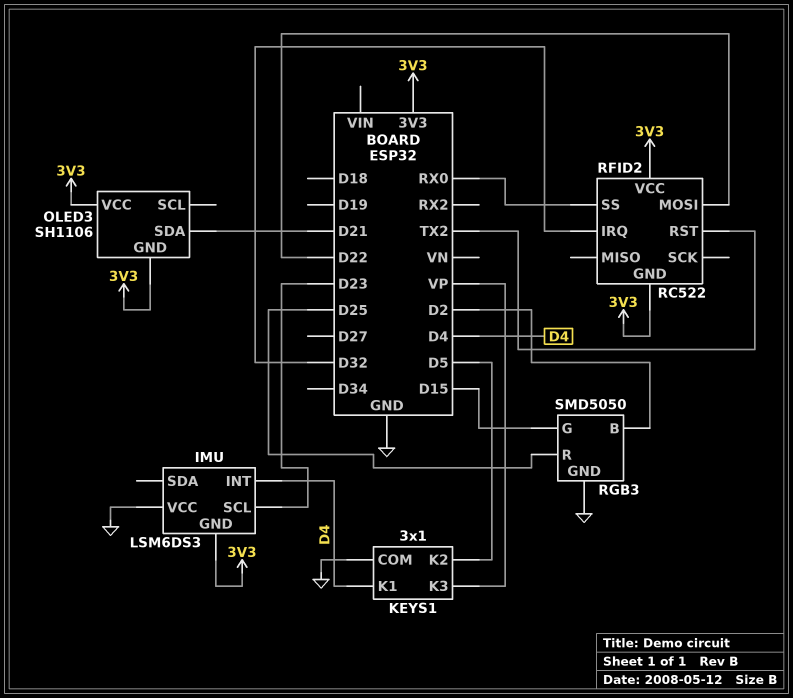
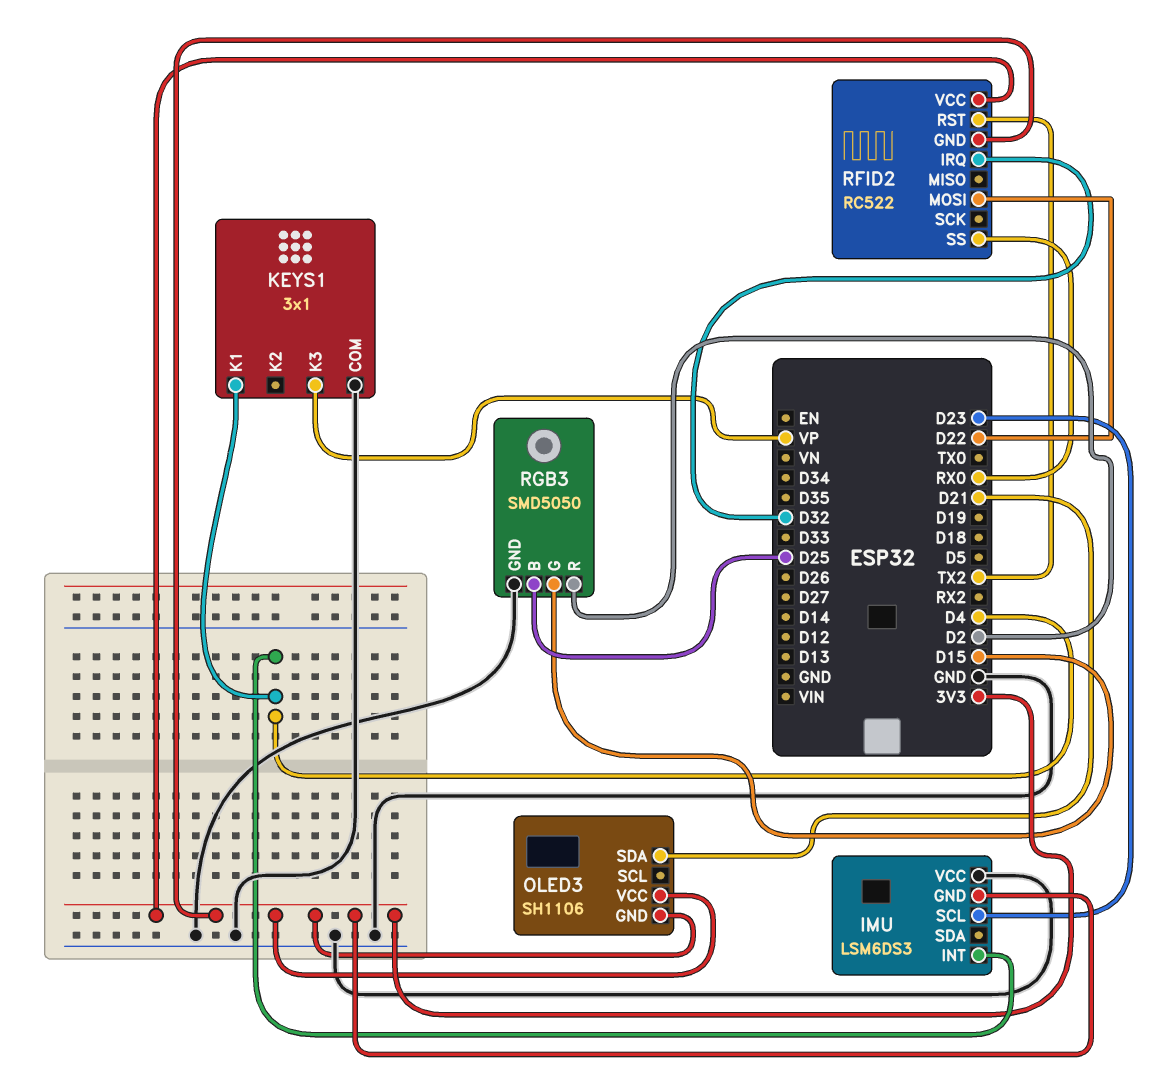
KEYS1 pin K2: D5 -> none
RGB3 pin B: D2 -> D25
RGB3 pin R: D25 -> D2

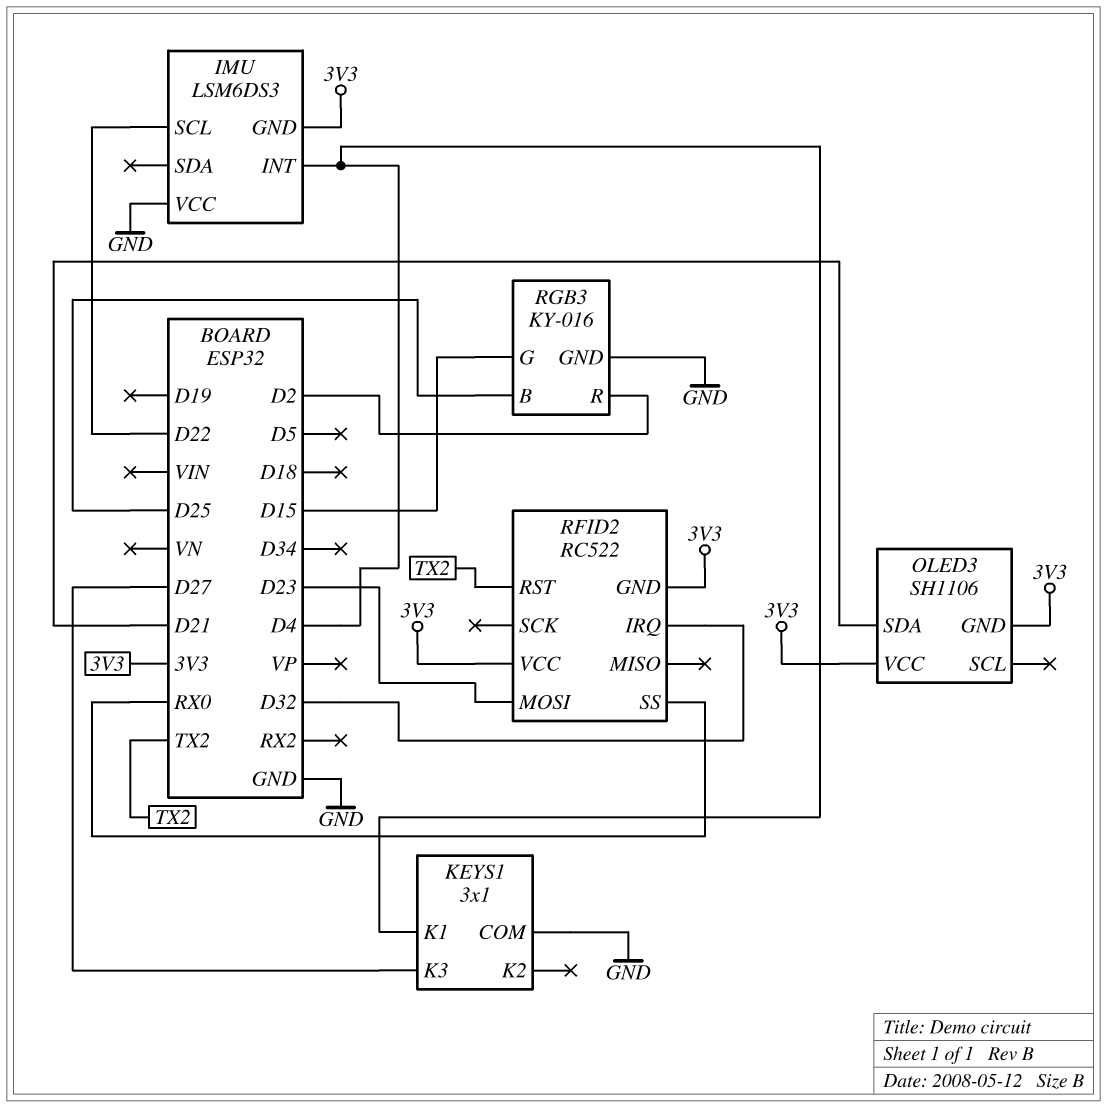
IMU pin SCL: D23 -> D22
KEYS1 pin K3: VP -> D27
RFID2 pin MOSI: D22 -> D23
RGB3: SMD5050 -> KY-016

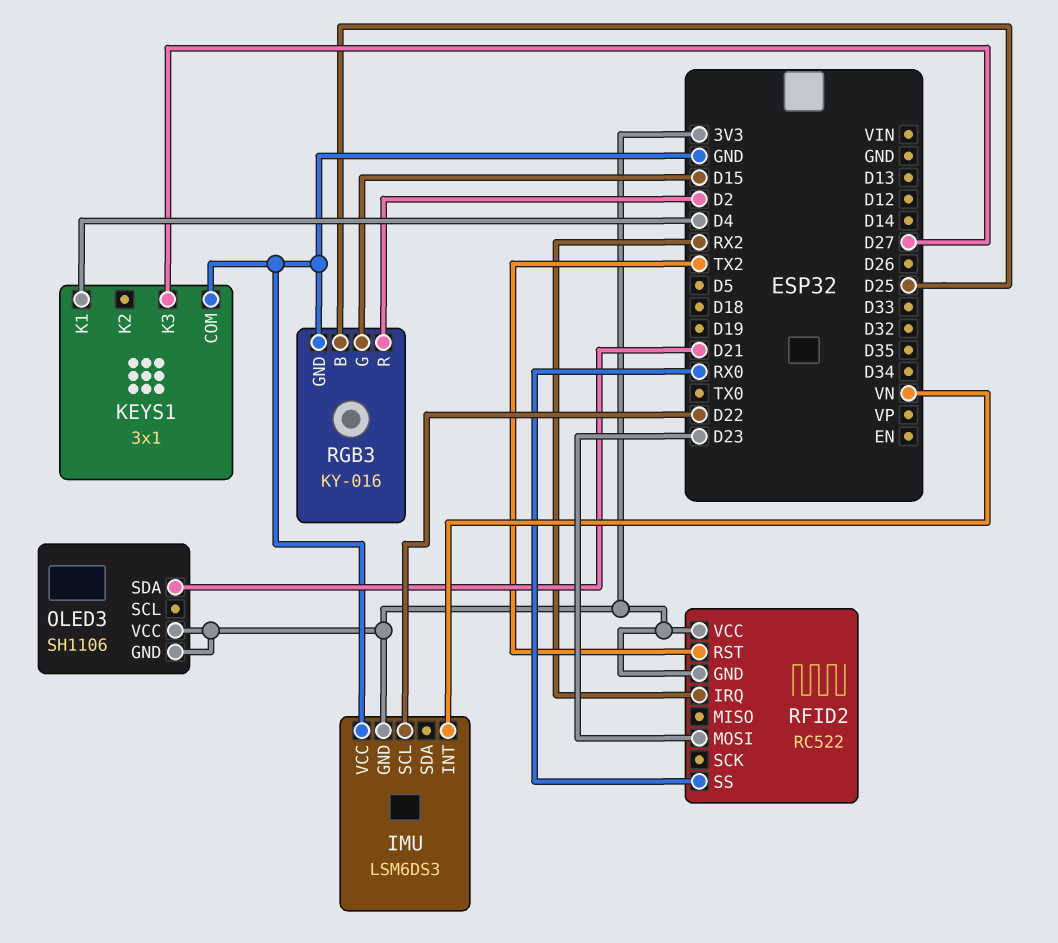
IMU pin INT: D4 -> VN
RFID2 pin IRQ: D32 -> RX2

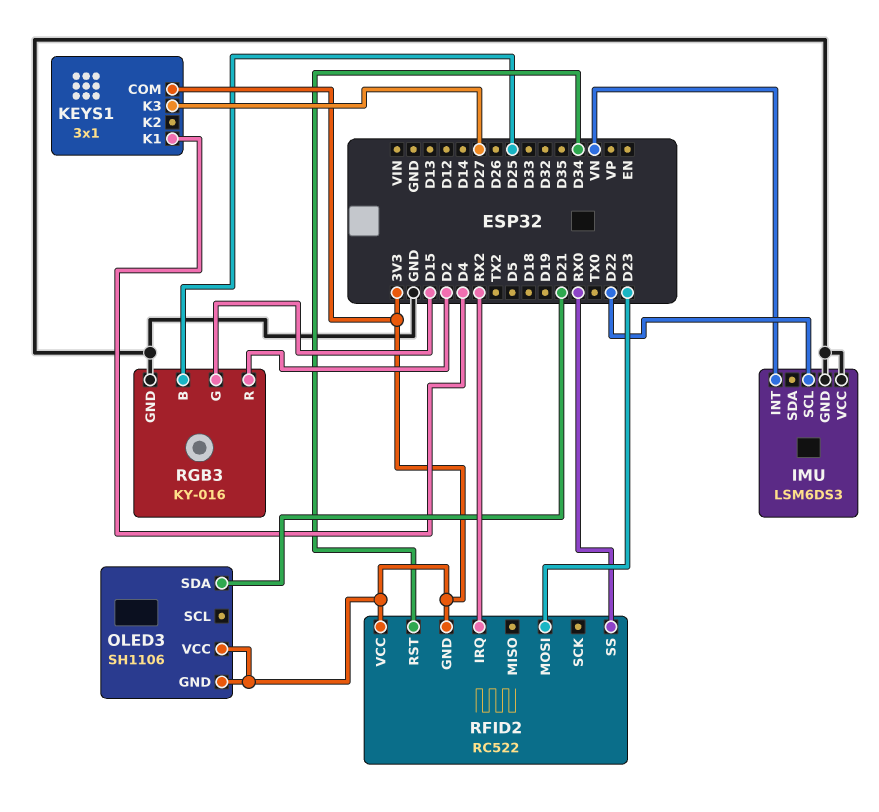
IMU pin GND: 3V3 -> GND
KEYS1 pin COM: GND -> 3V3
RFID2 pin RST: TX2 -> D34

